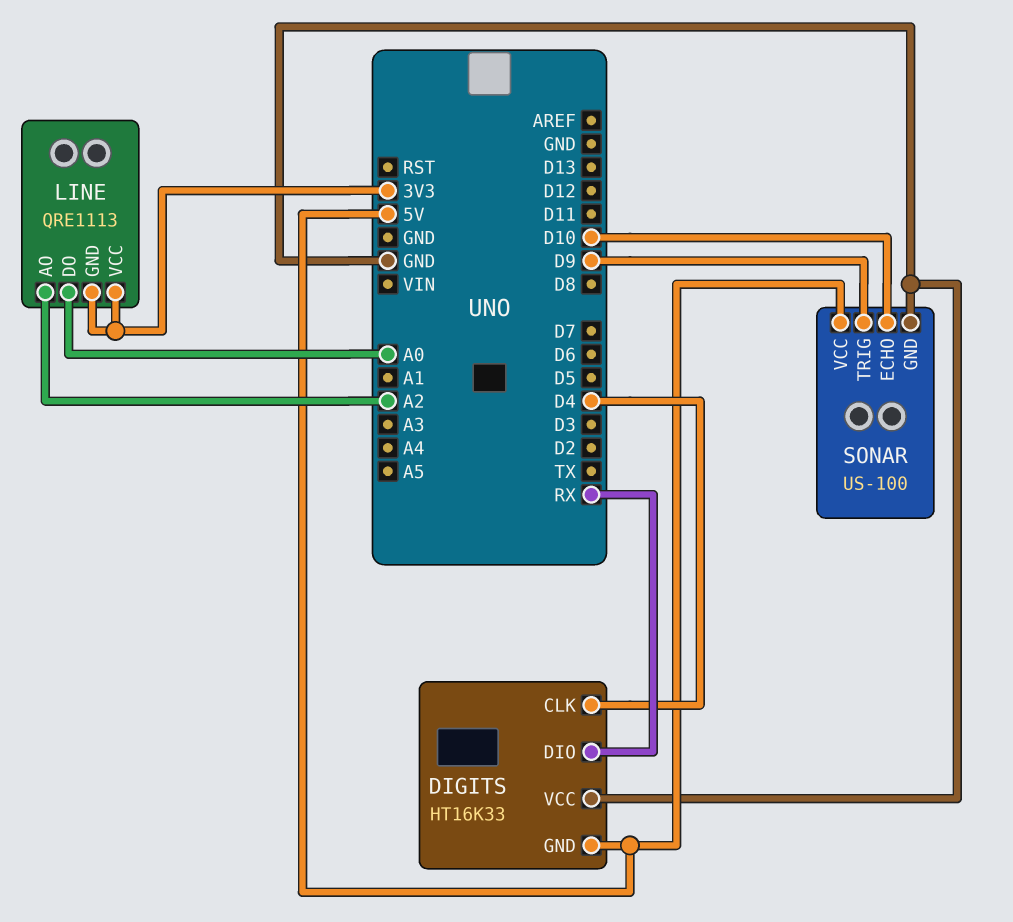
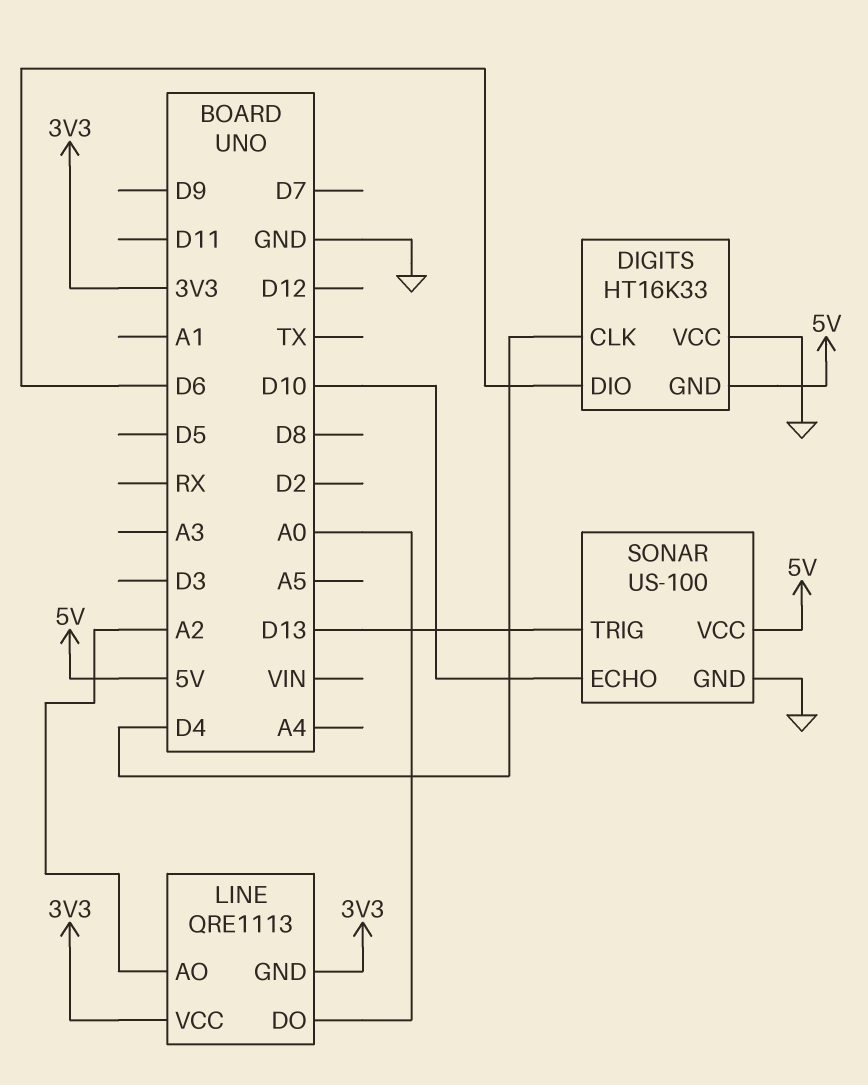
DIGITS pin DIO: RX -> D6
SONAR pin TRIG: D9 -> D13

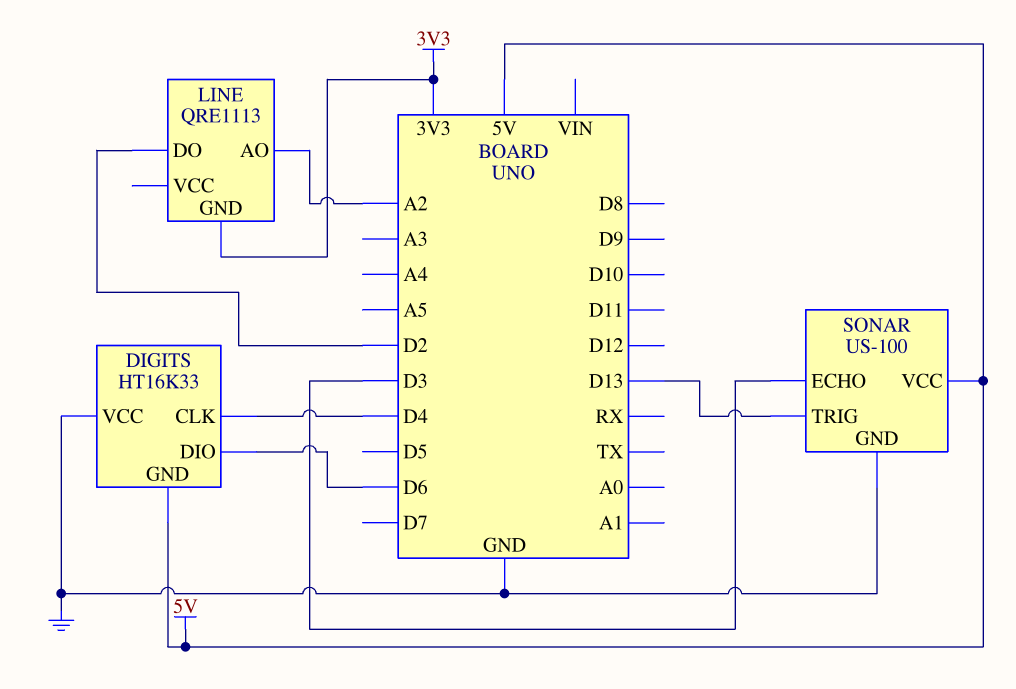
LINE pin DO: A0 -> D2
LINE pin VCC: 3V3 -> none
SONAR pin ECHO: D10 -> D3

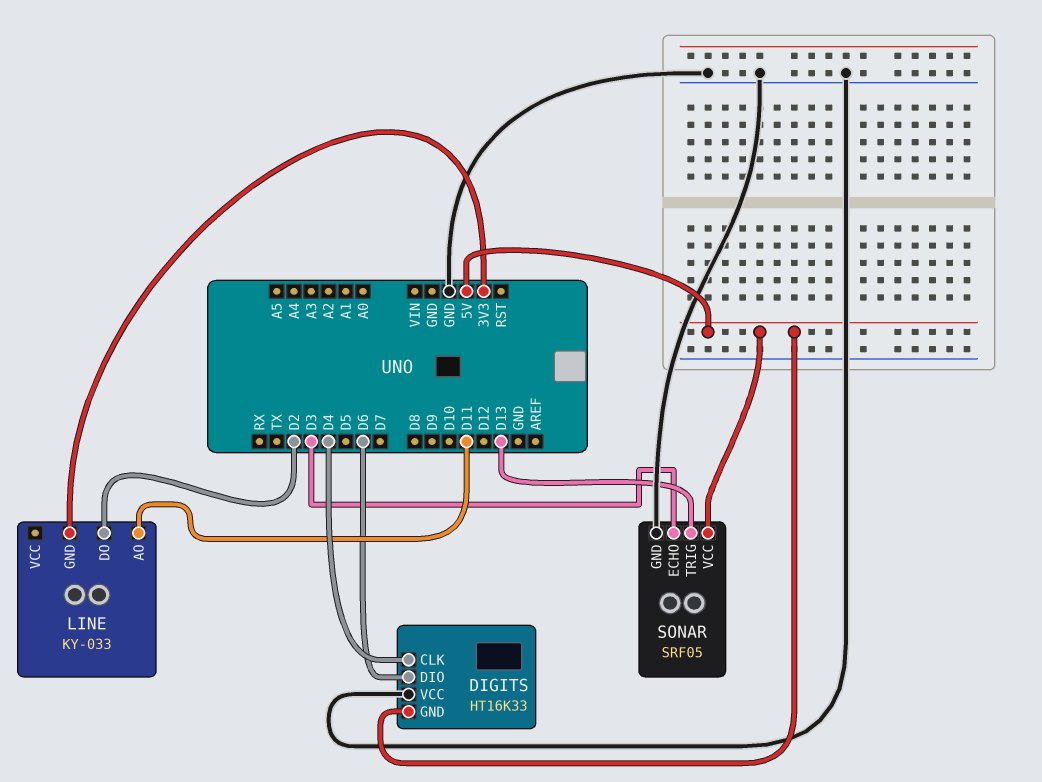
LINE: QRE1113 -> KY-033
LINE pin AO: A2 -> D11
SONAR: US-100 -> SRF05

